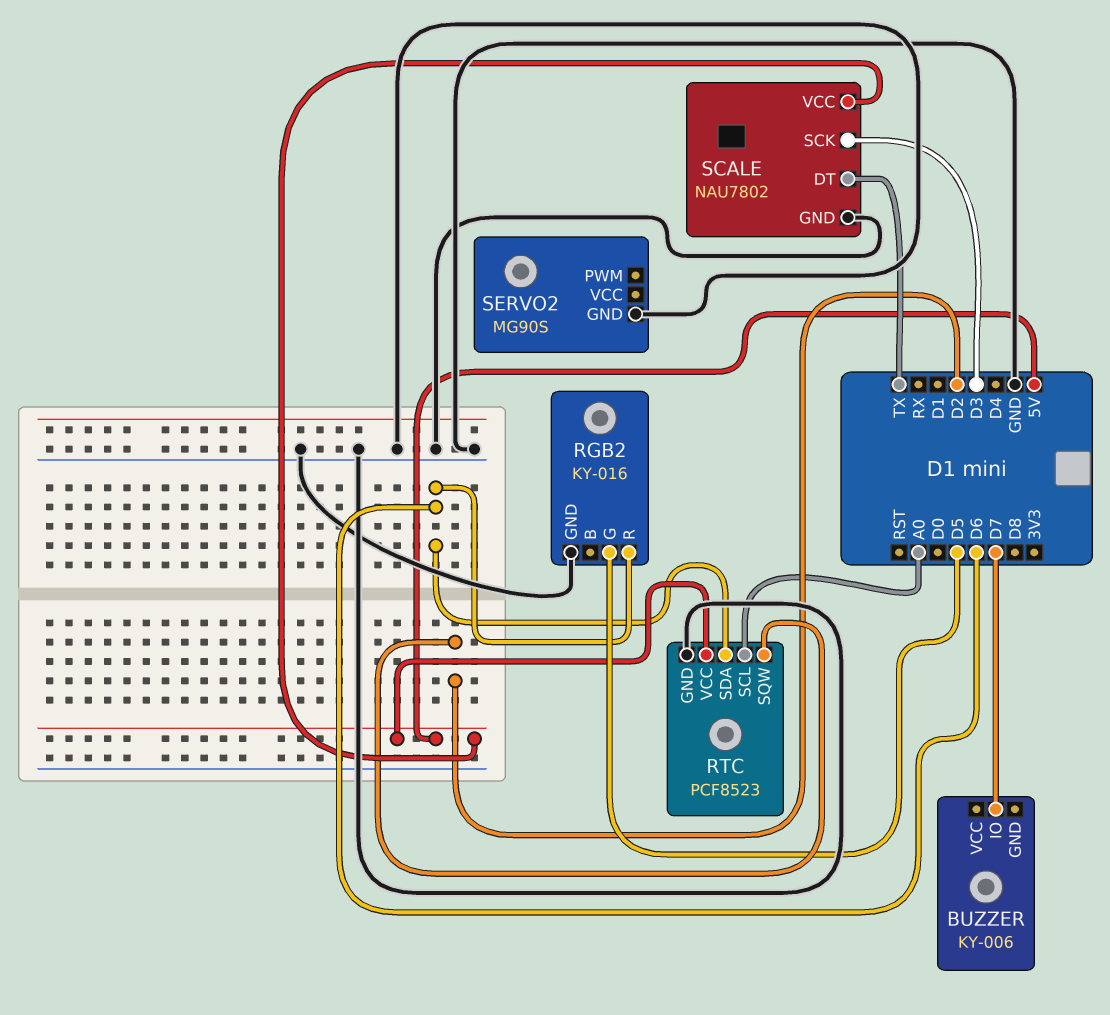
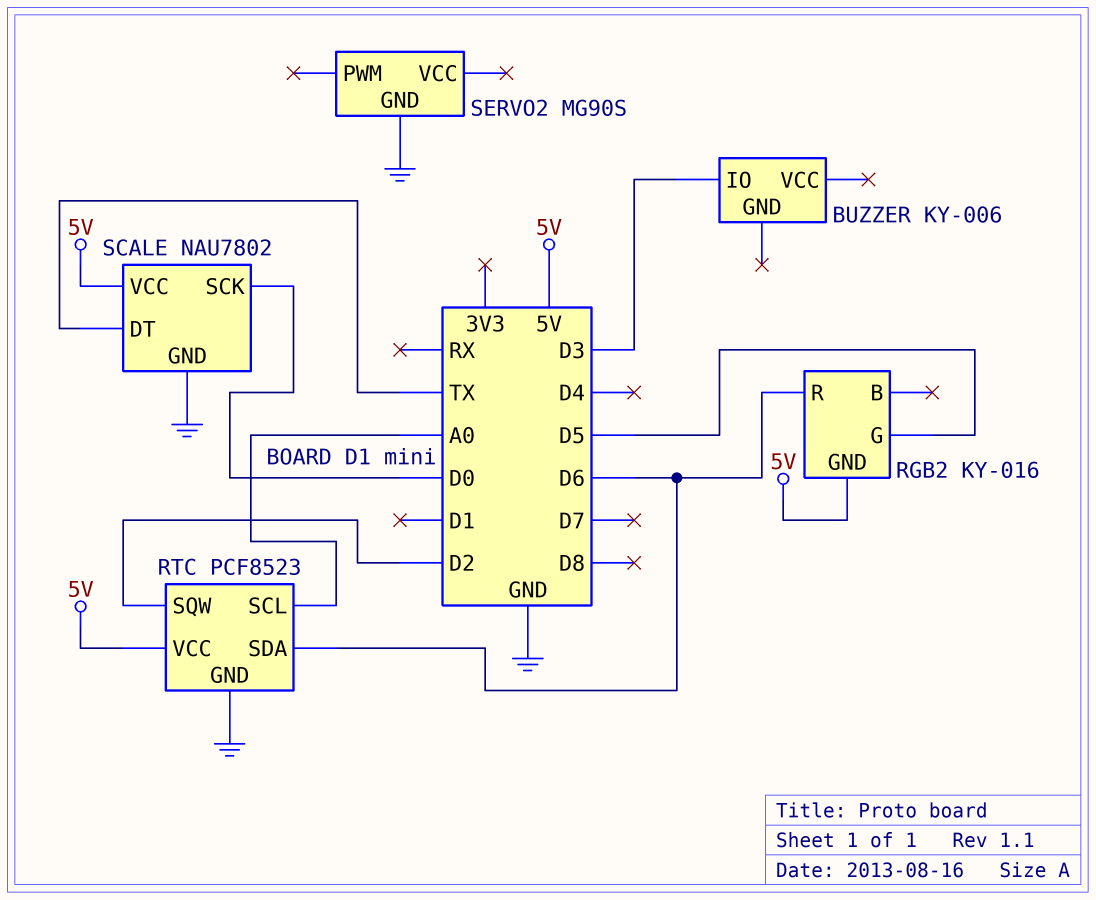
BUZZER pin IO: D7 -> D3
RGB2 pin GND: GND -> 5V
SCALE pin SCK: D3 -> D0

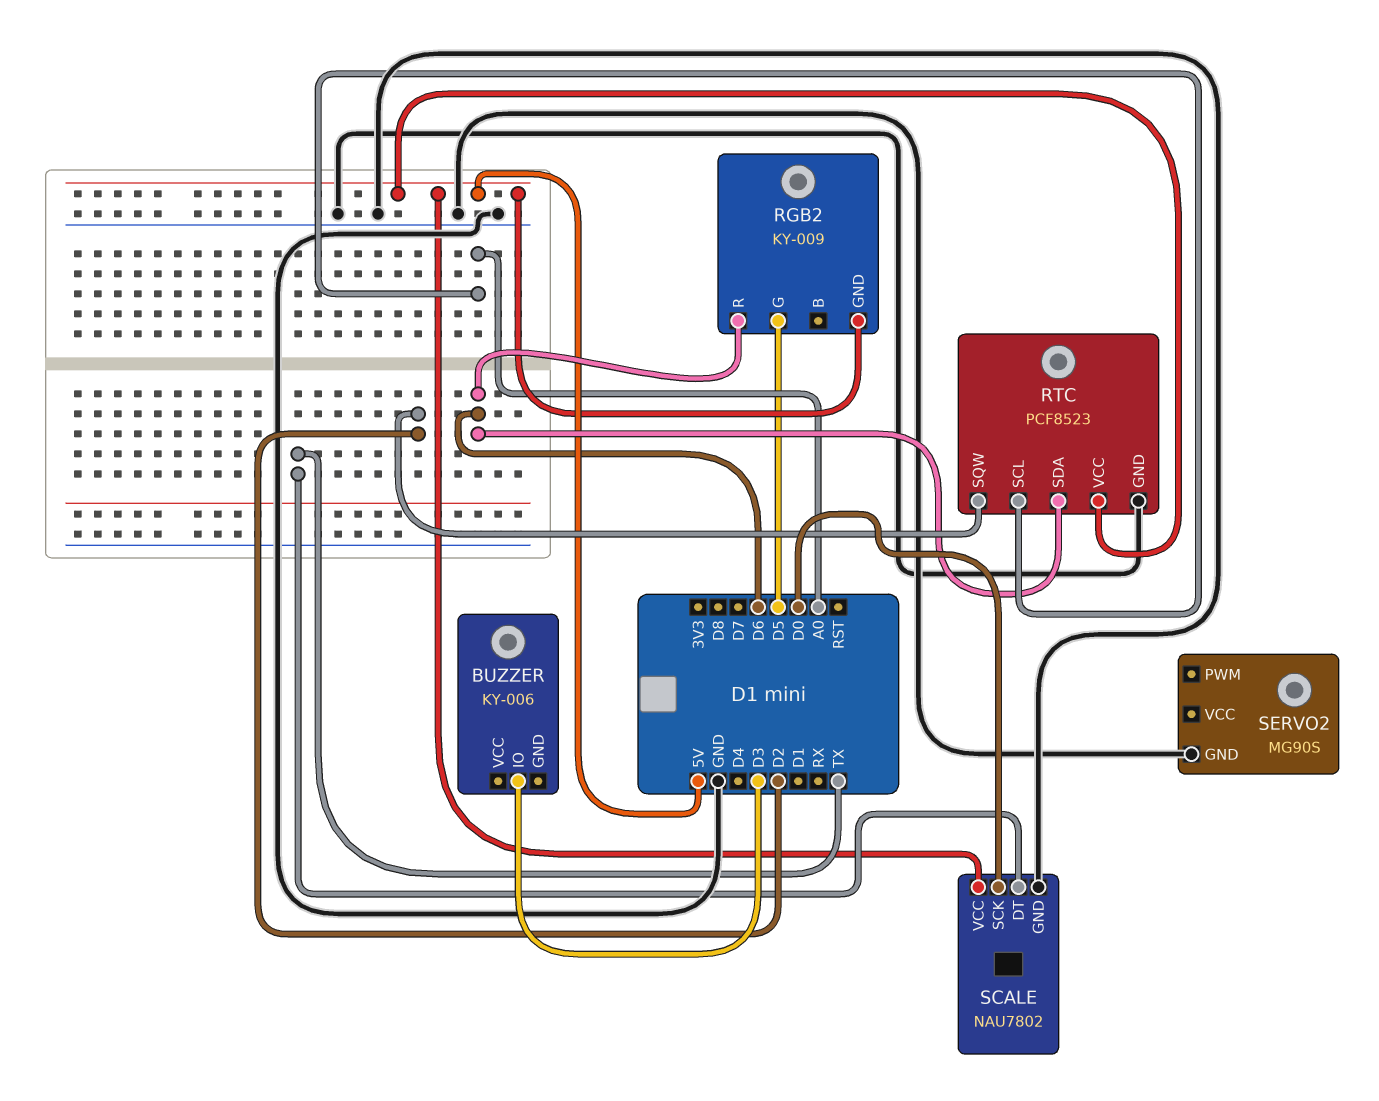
RGB2: KY-016 -> KY-009

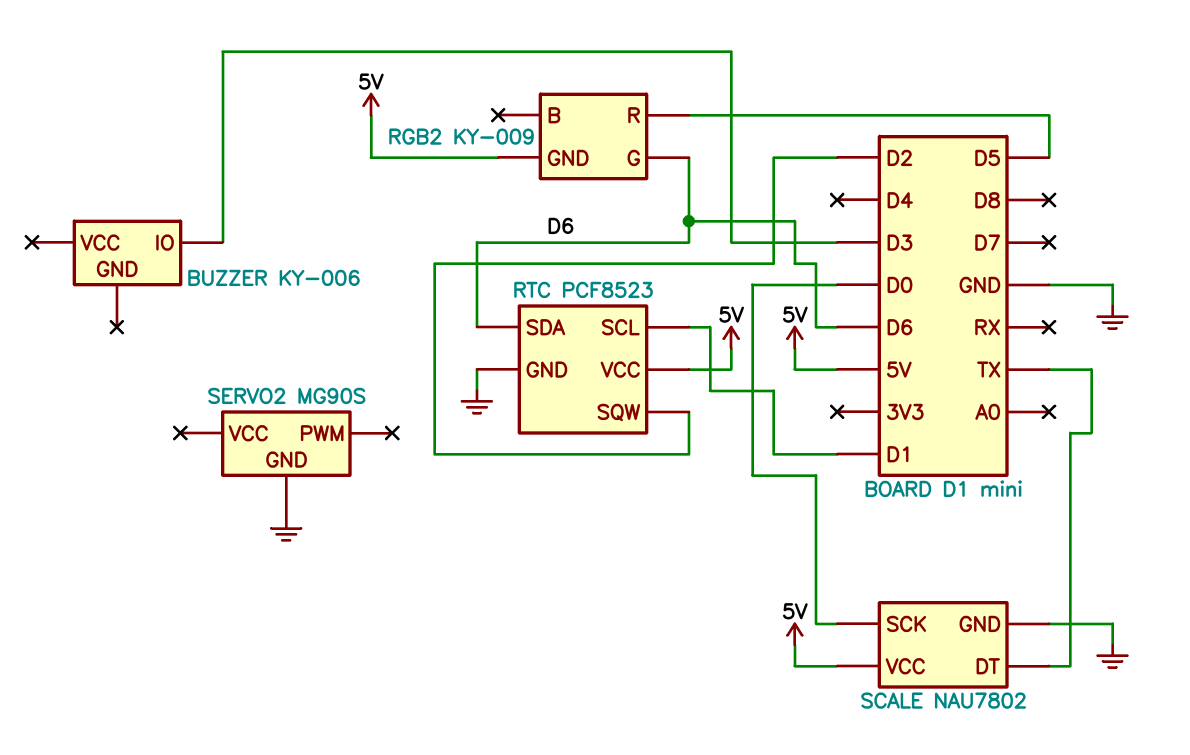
RGB2 pin G: D5 -> D6
RGB2 pin R: D6 -> D5
RTC pin SCL: A0 -> D1

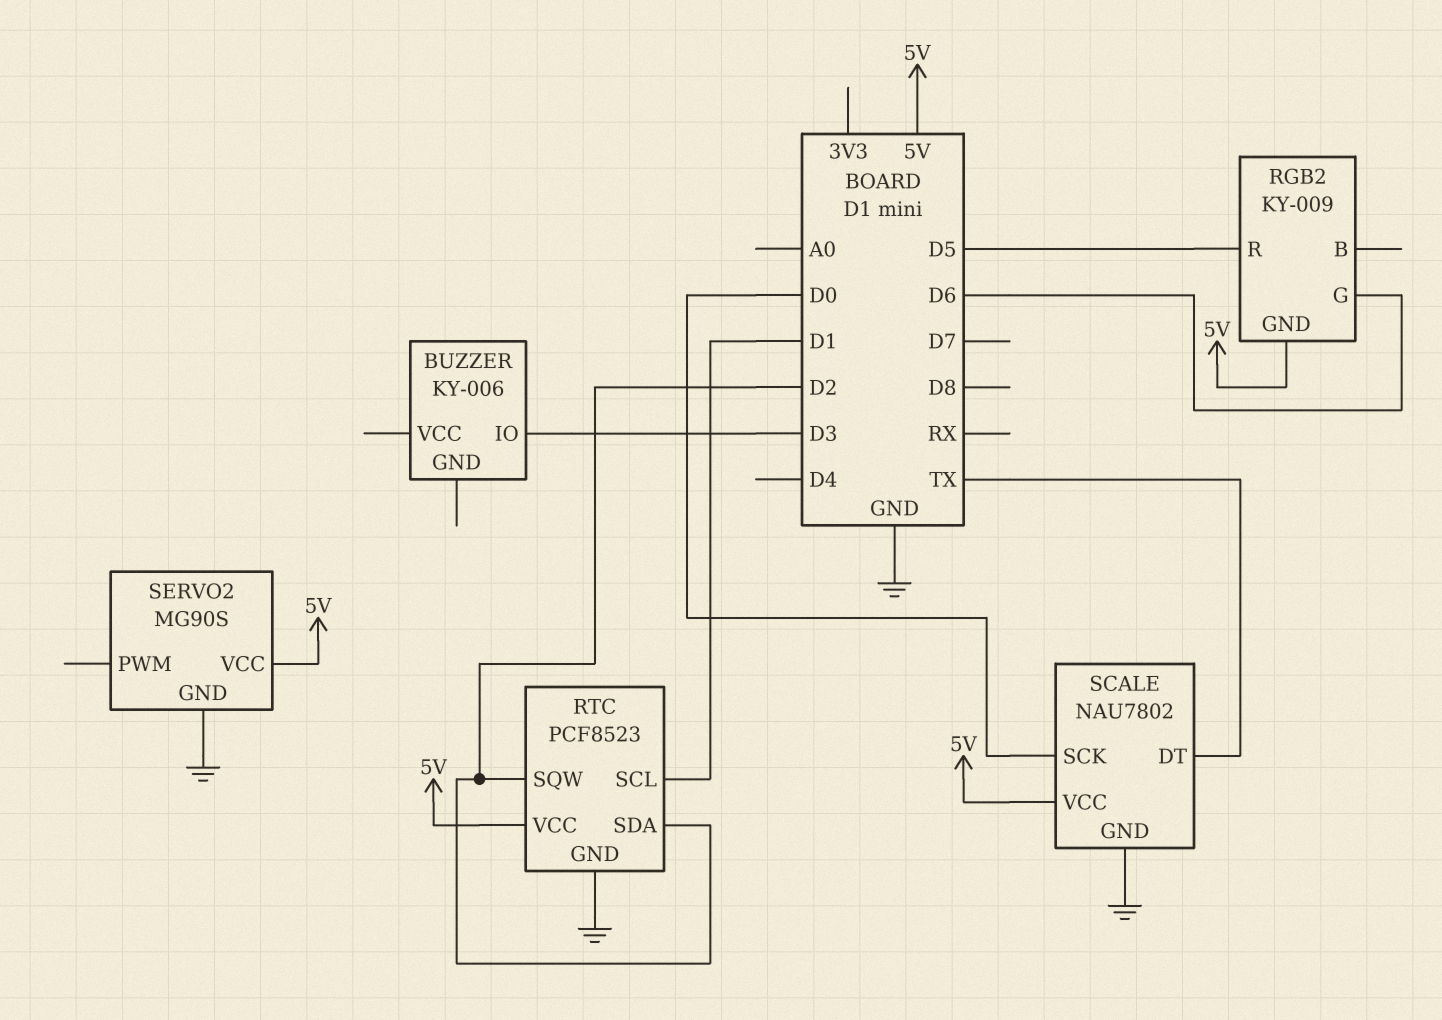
RTC pin SDA: D6 -> D2
SERVO2 pin VCC: none -> 5V

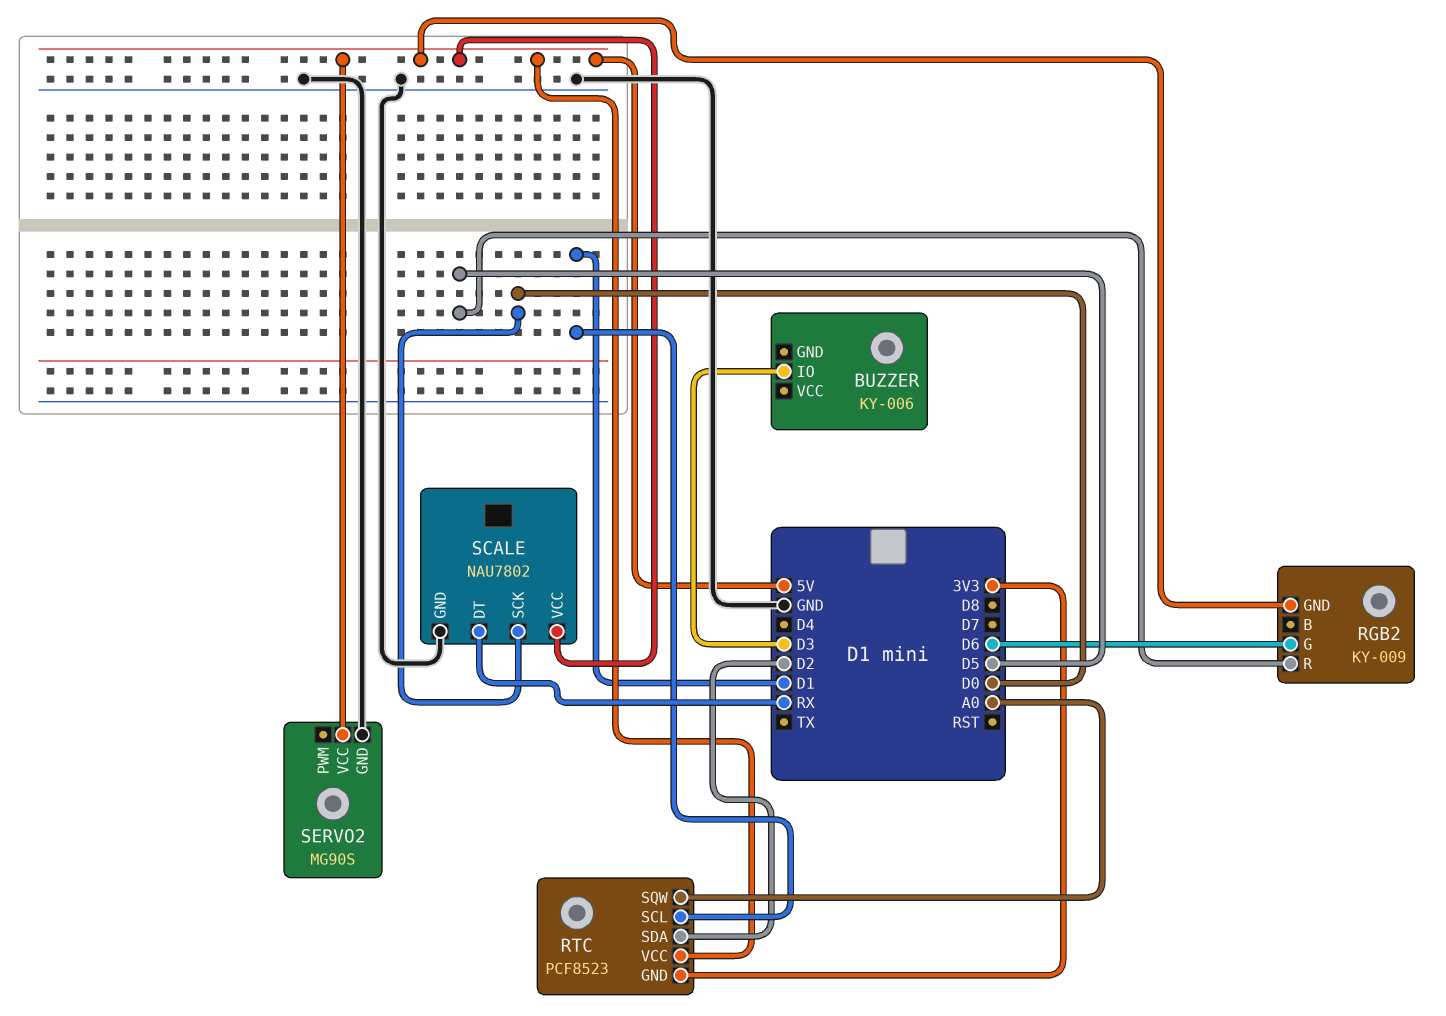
RTC pin GND: GND -> 3V3
RTC pin SQW: D2 -> A0
SCALE pin DT: TX -> RX

